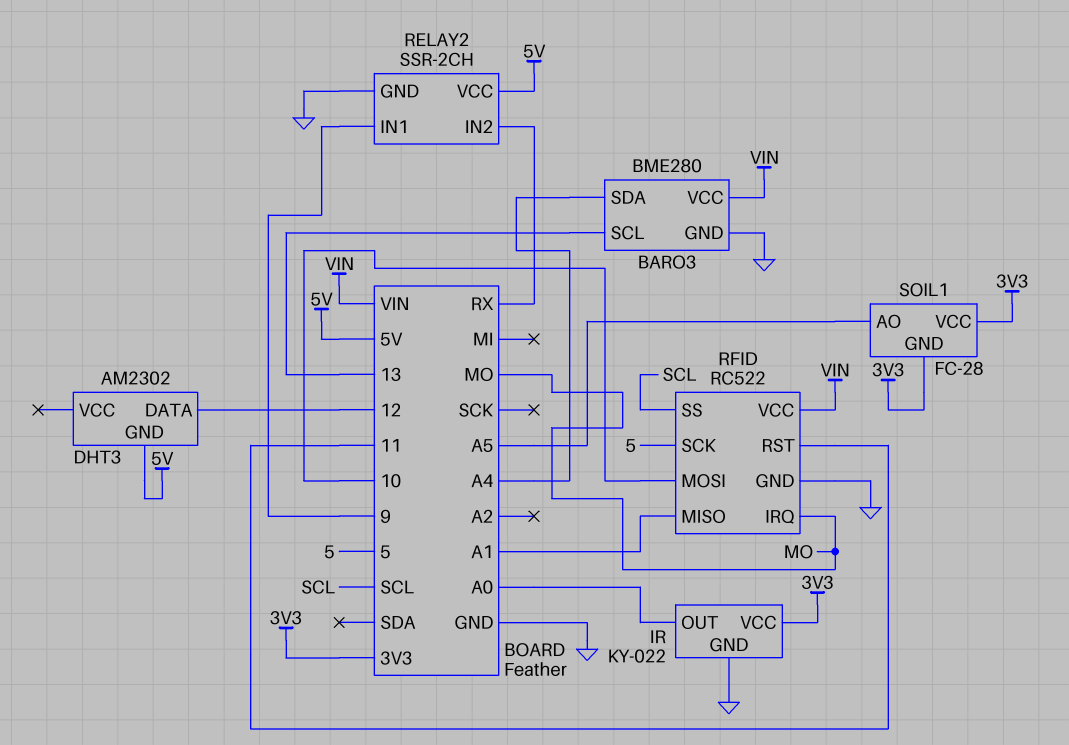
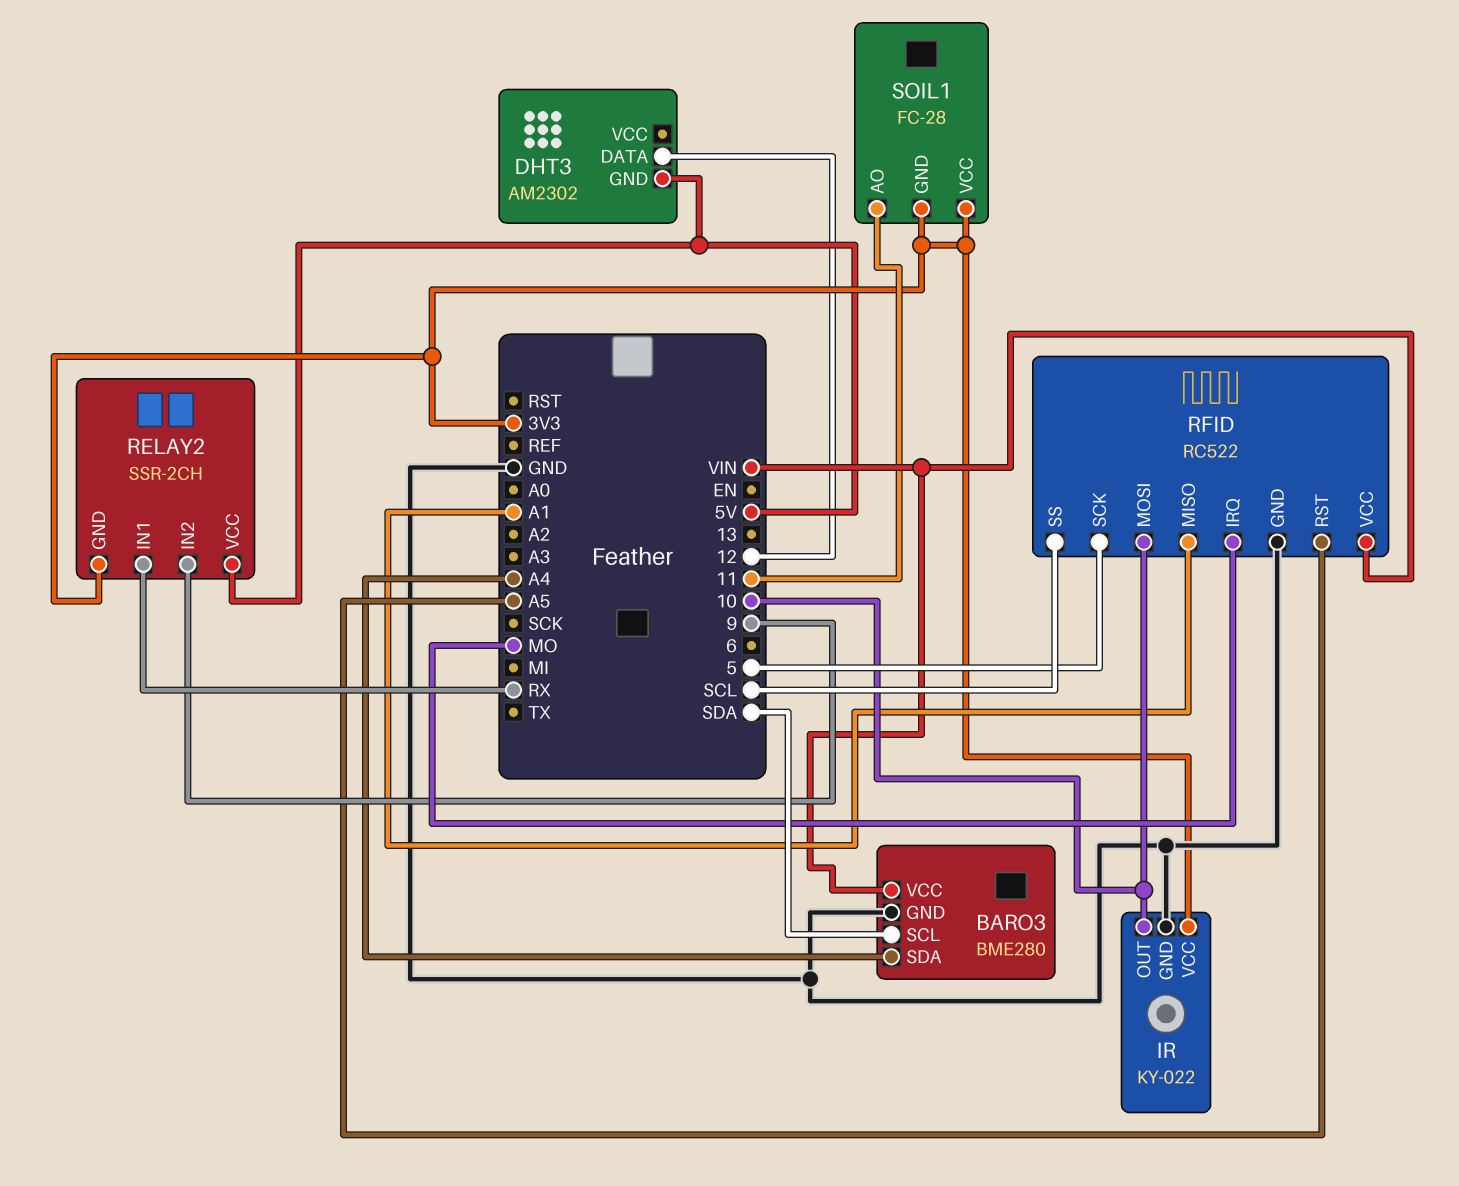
BARO3 pin SCL: 13 -> SDA
IR pin OUT: A0 -> 10
RELAY2 pin GND: GND -> 3V3
RELAY2 pin IN1: 9 -> RX
RELAY2 pin IN2: RX -> 9
RFID pin RST: 11 -> A5
SOIL1 pin AO: A5 -> 11

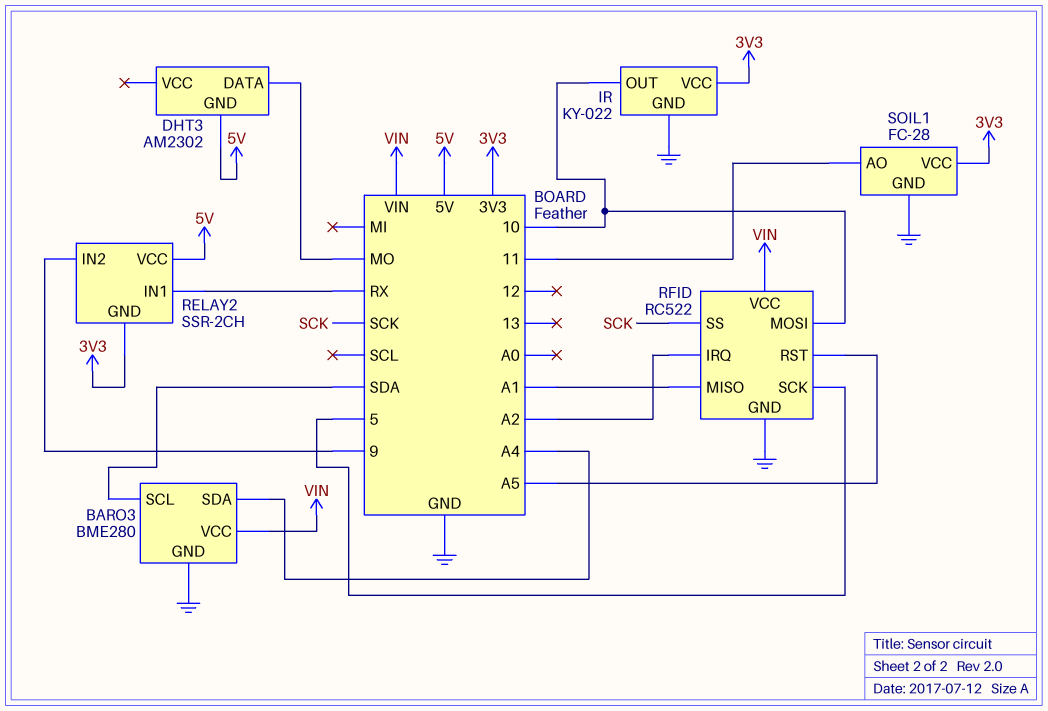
DHT3 pin DATA: 12 -> MO
RFID pin IRQ: MO -> A2
RFID pin SS: SCL -> SCK
SOIL1 pin GND: 3V3 -> GND

